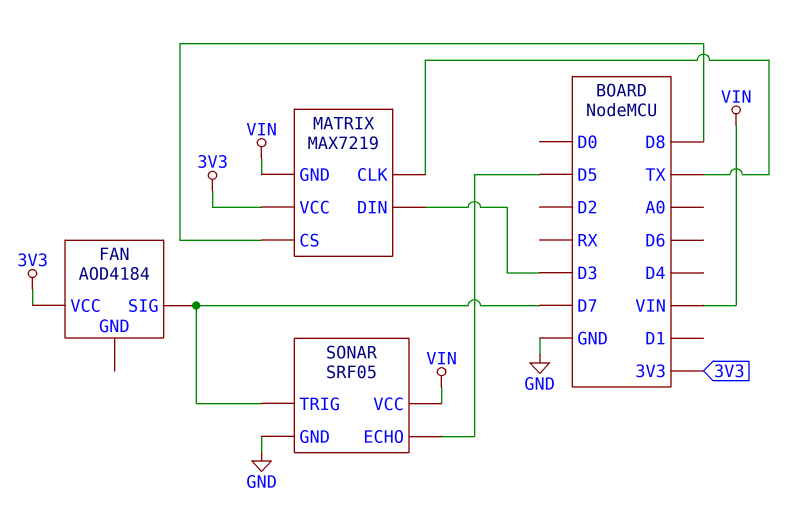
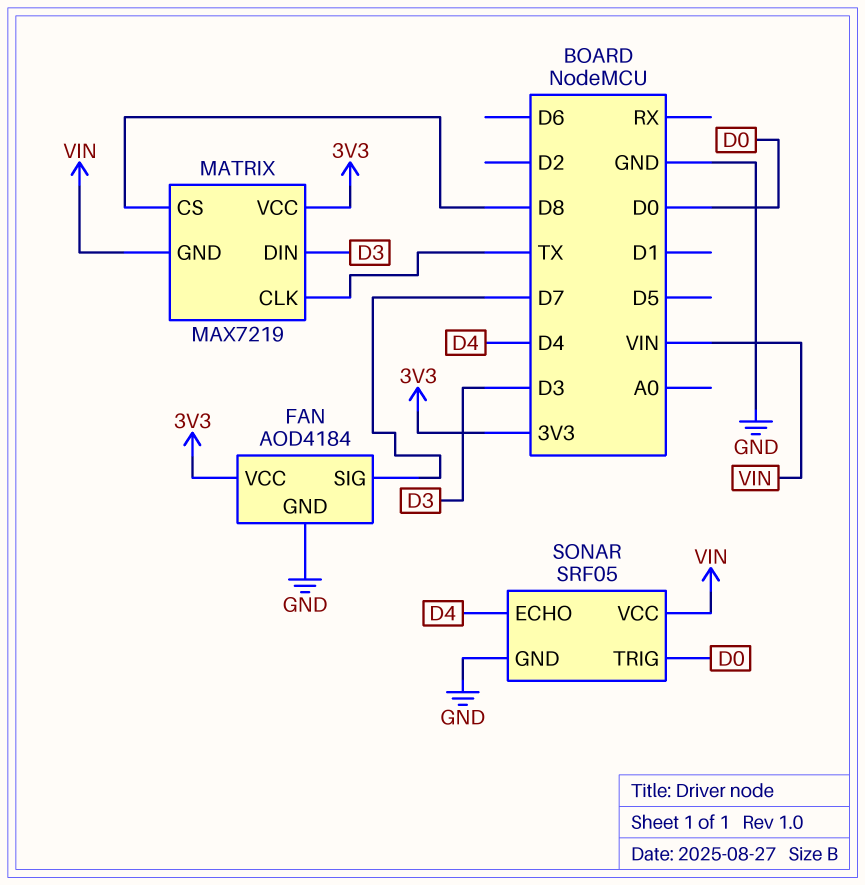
FAN pin GND: none -> GND
SONAR pin ECHO: D5 -> D4
SONAR pin TRIG: D7 -> D0

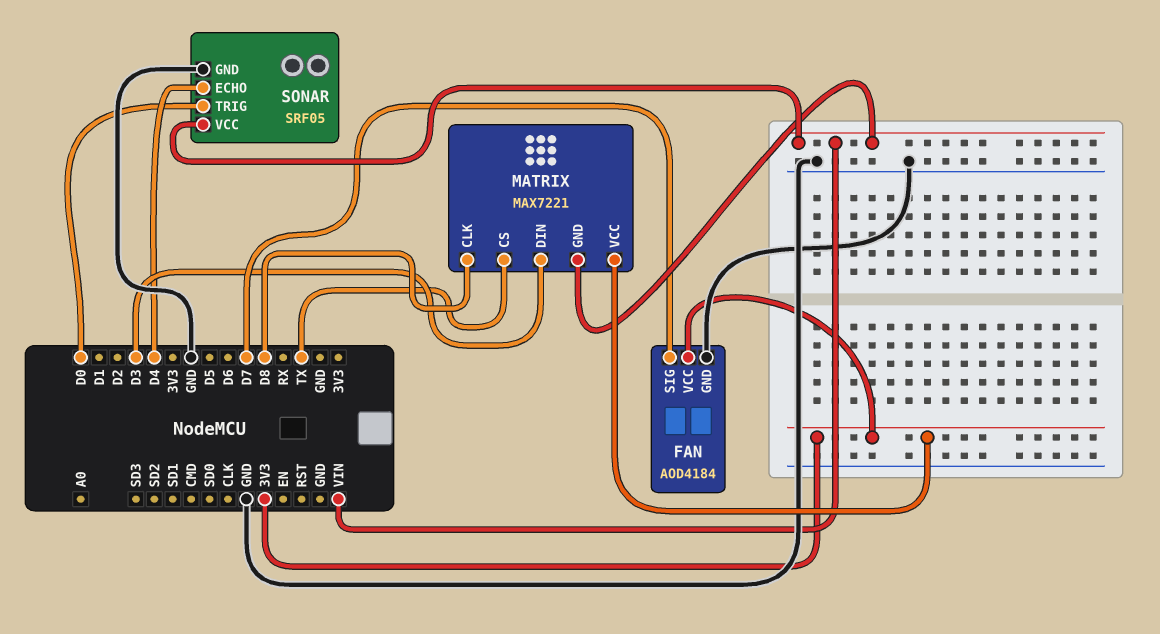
MATRIX: MAX7219 -> MAX7221
MATRIX pin CLK: TX -> D8
MATRIX pin CS: D8 -> TX

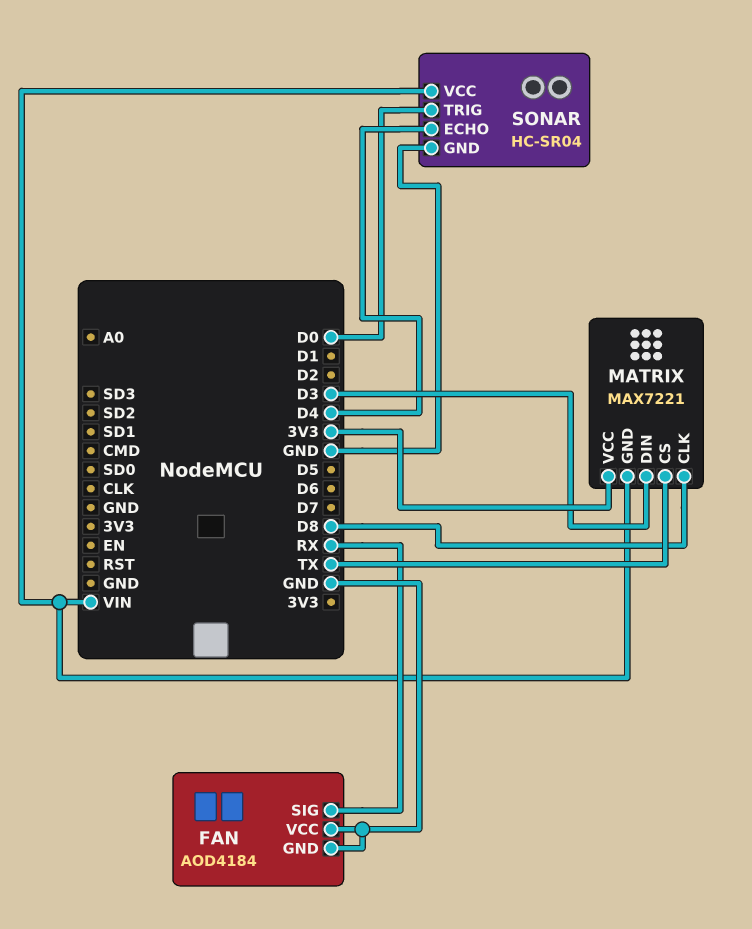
FAN pin SIG: D7 -> RX
FAN pin VCC: 3V3 -> GND
SONAR: SRF05 -> HC-SR04

